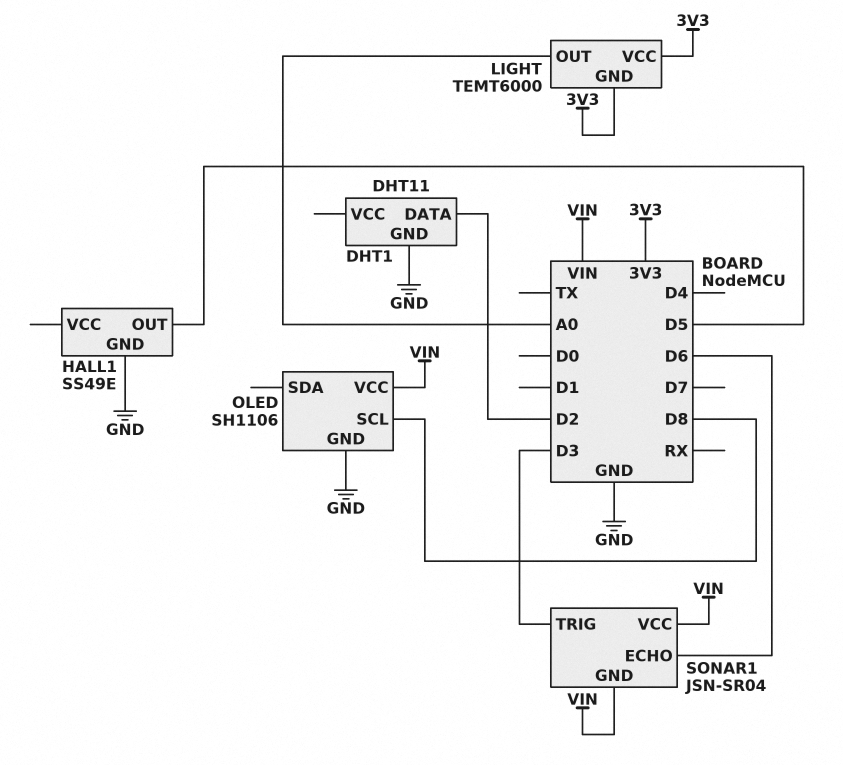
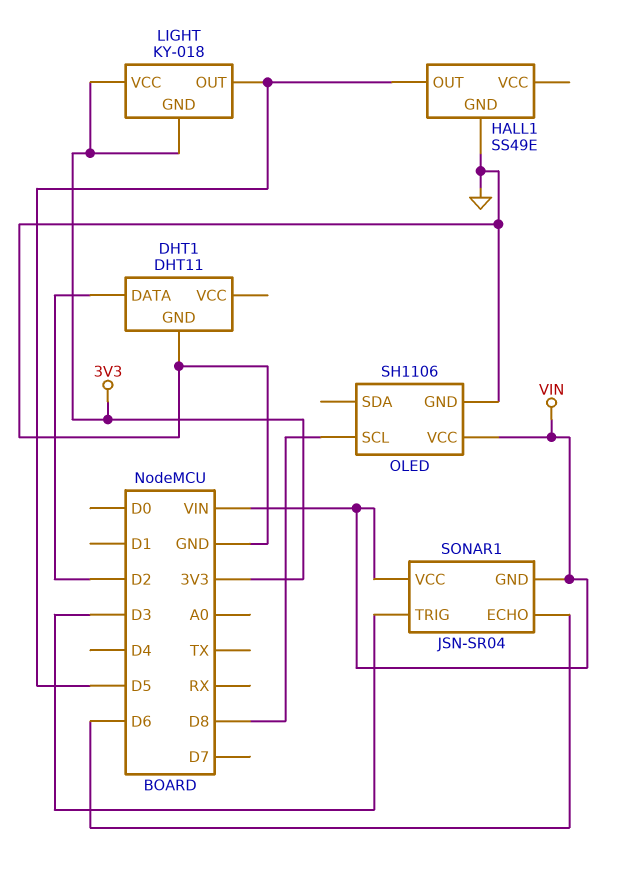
LIGHT: TEMT6000 -> KY-018
LIGHT pin OUT: A0 -> D5

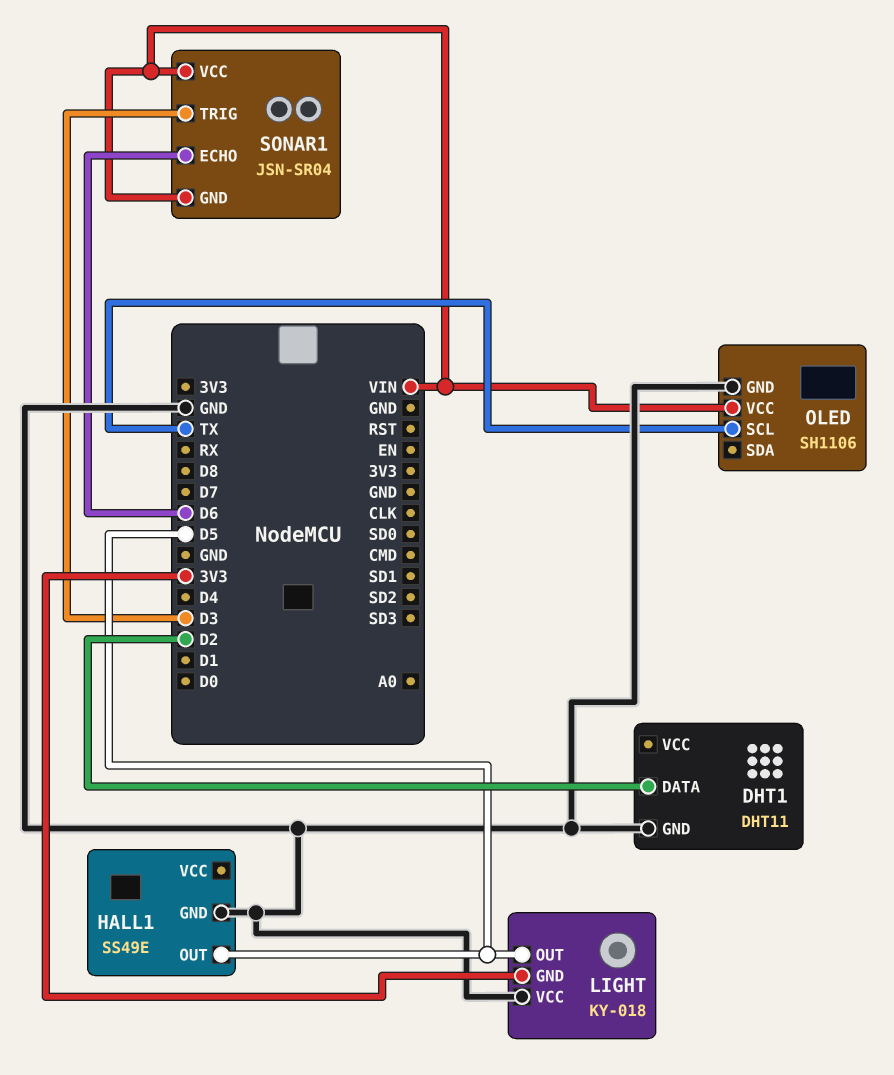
LIGHT pin VCC: 3V3 -> GND
OLED pin SCL: D8 -> TX

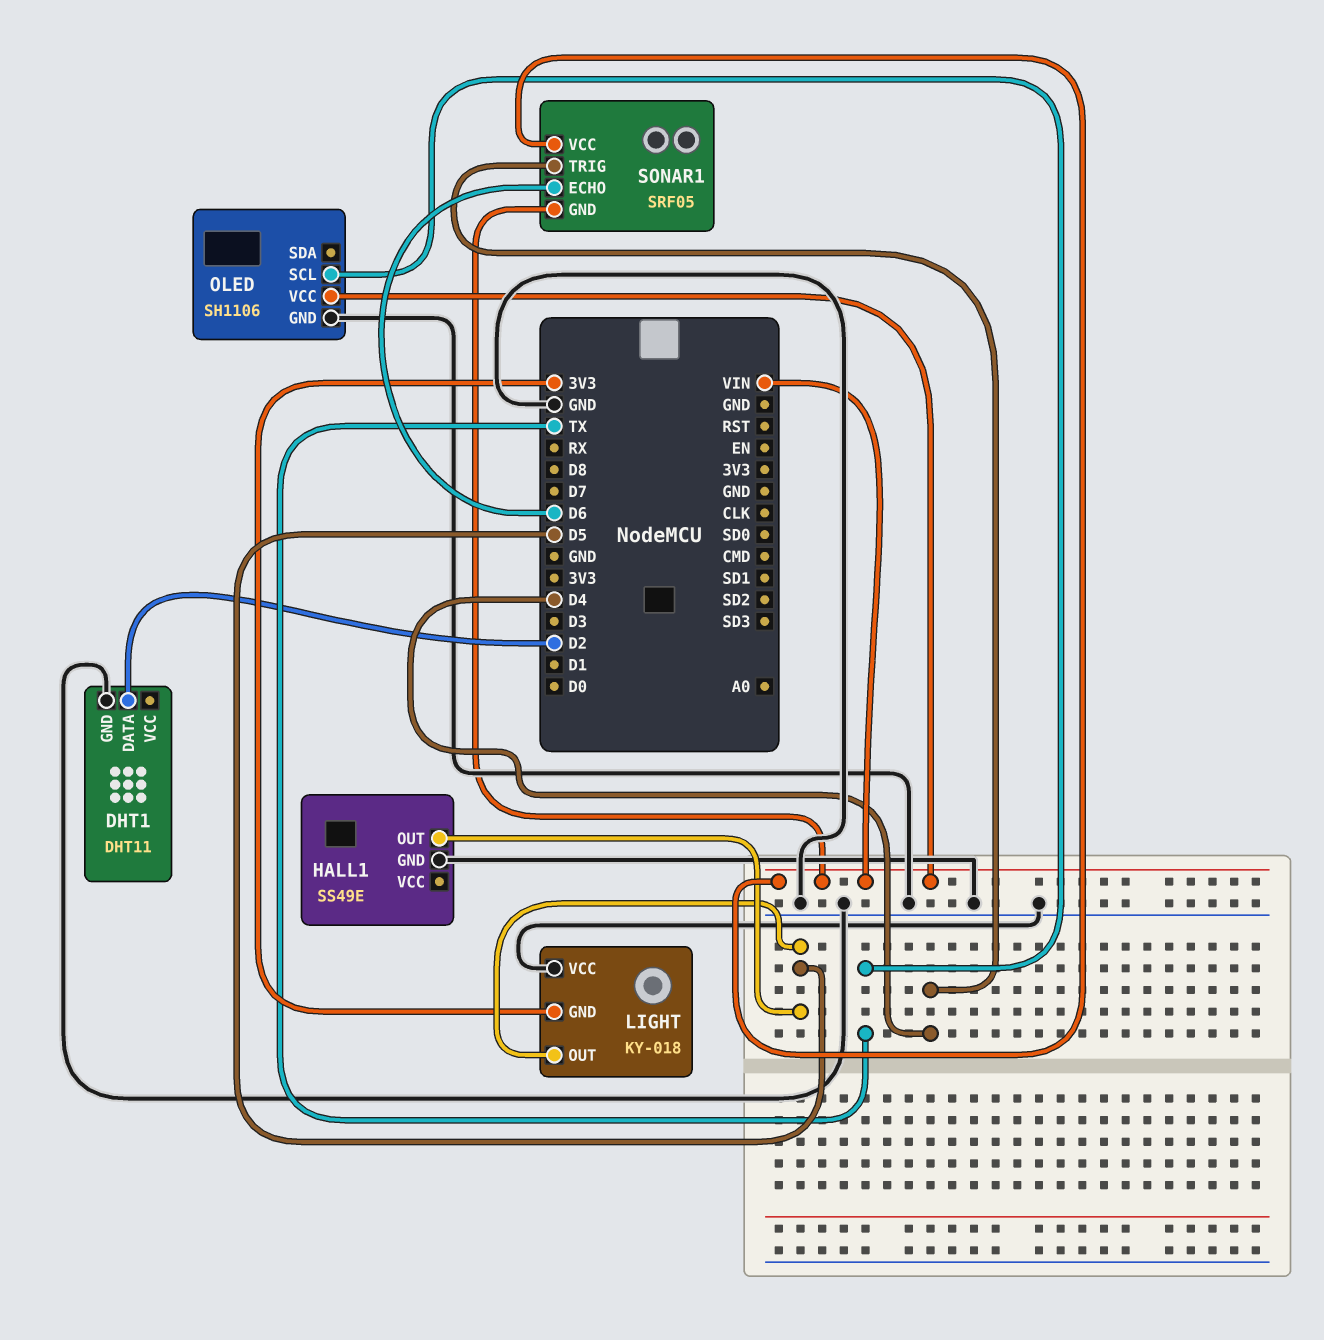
SONAR1: JSN-SR04 -> SRF05
SONAR1 pin TRIG: D3 -> D4

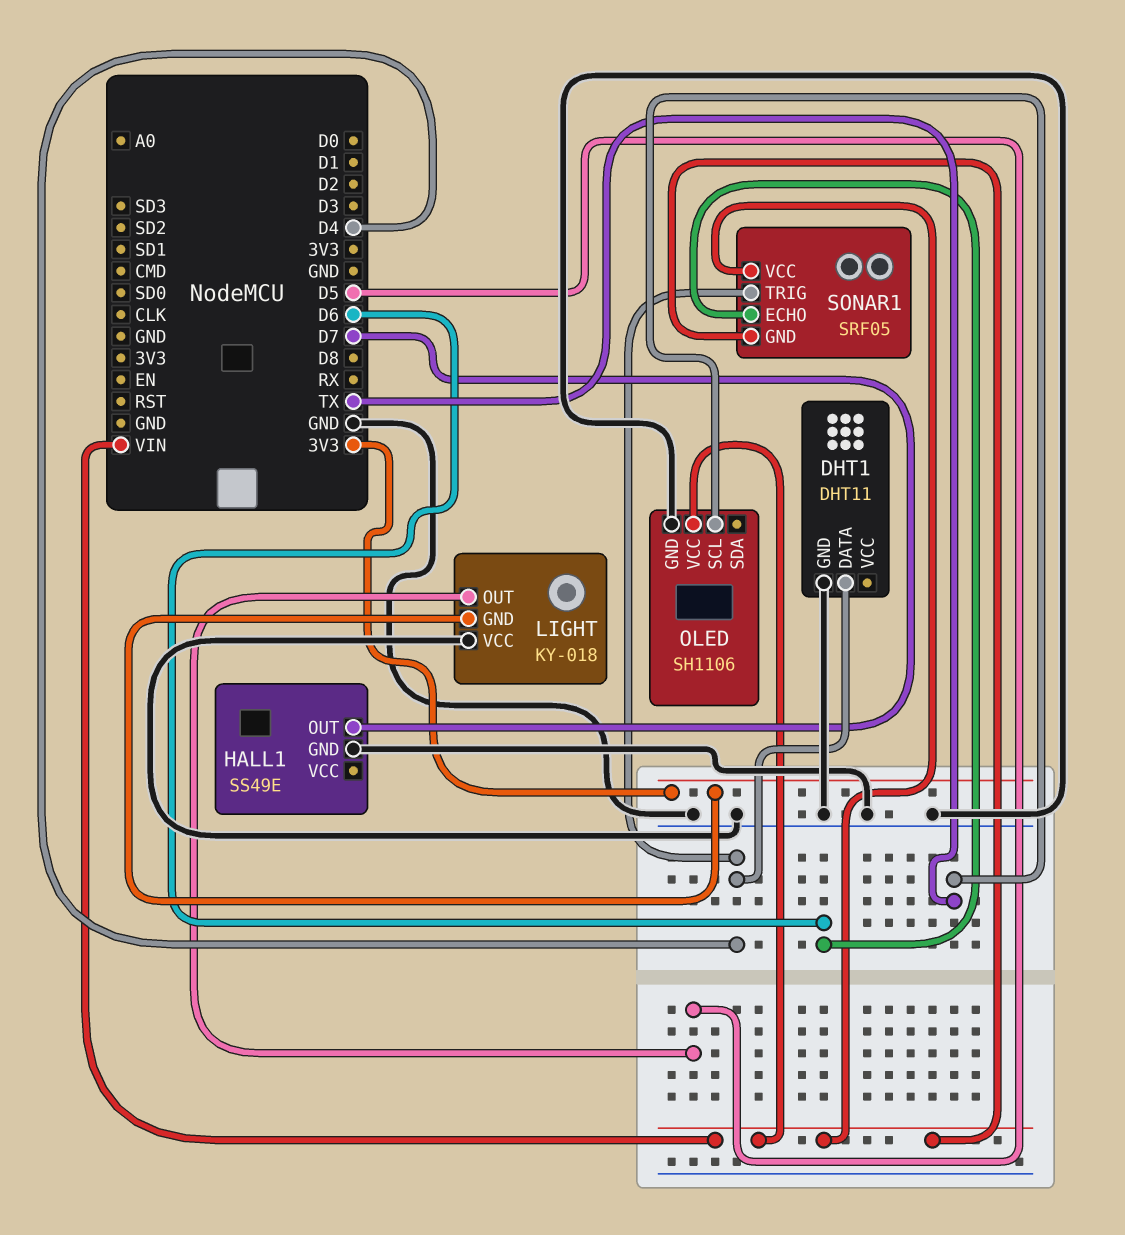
DHT1 pin DATA: D2 -> D4
HALL1 pin OUT: D5 -> D7

